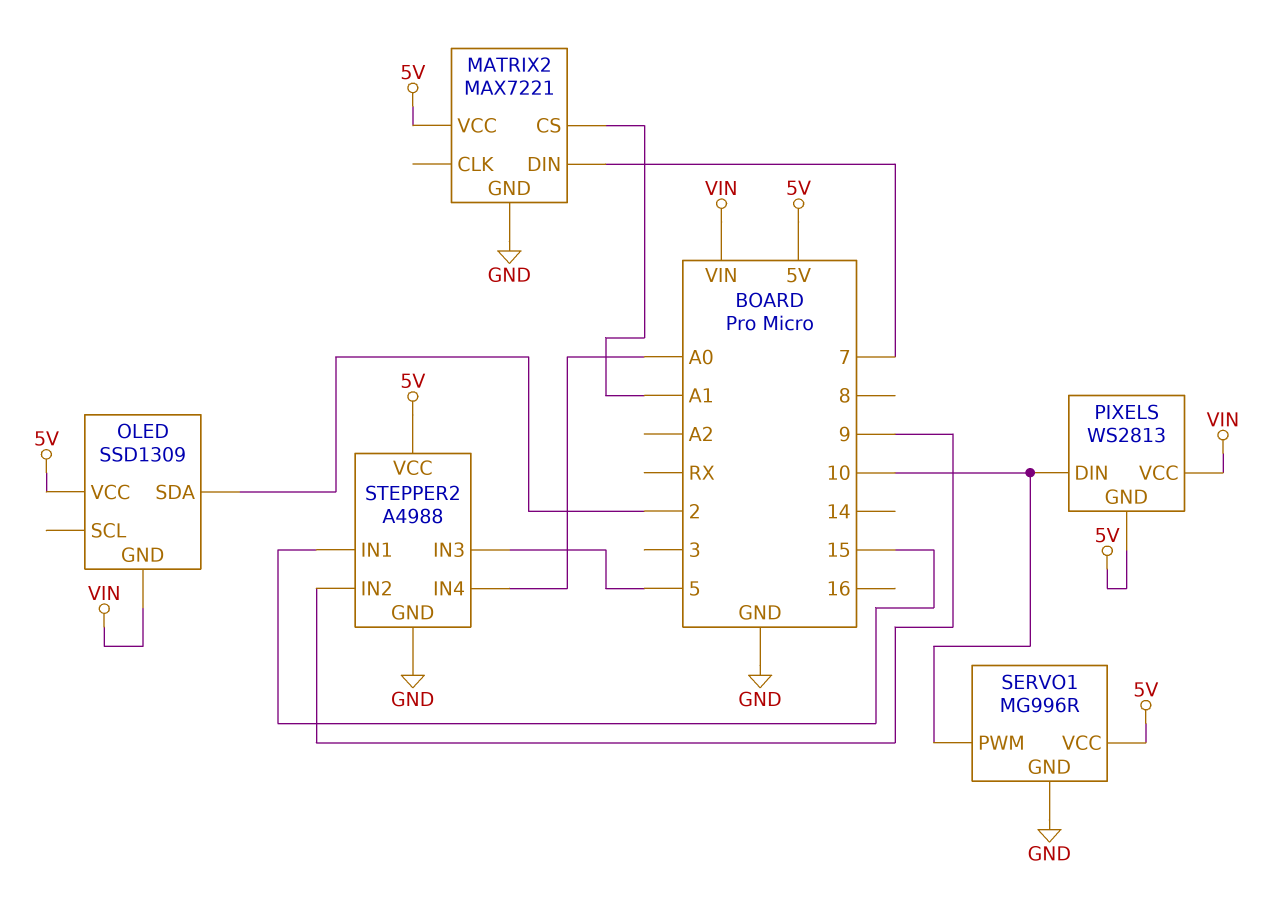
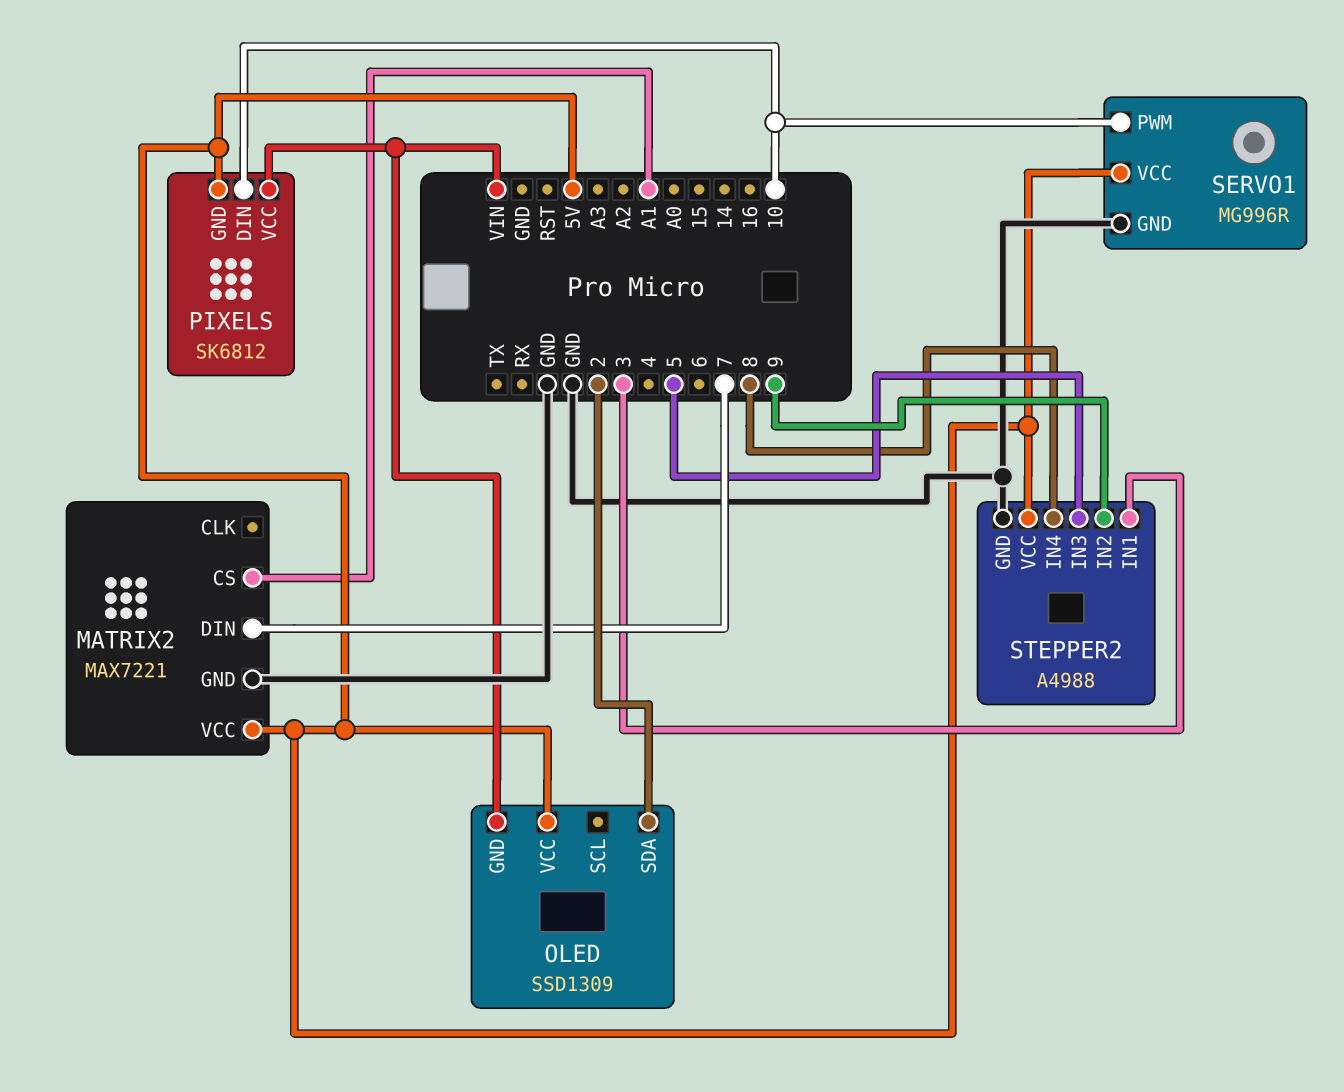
PIXELS: WS2813 -> SK6812
STEPPER2 pin IN1: 15 -> 3
STEPPER2 pin IN4: A0 -> 8

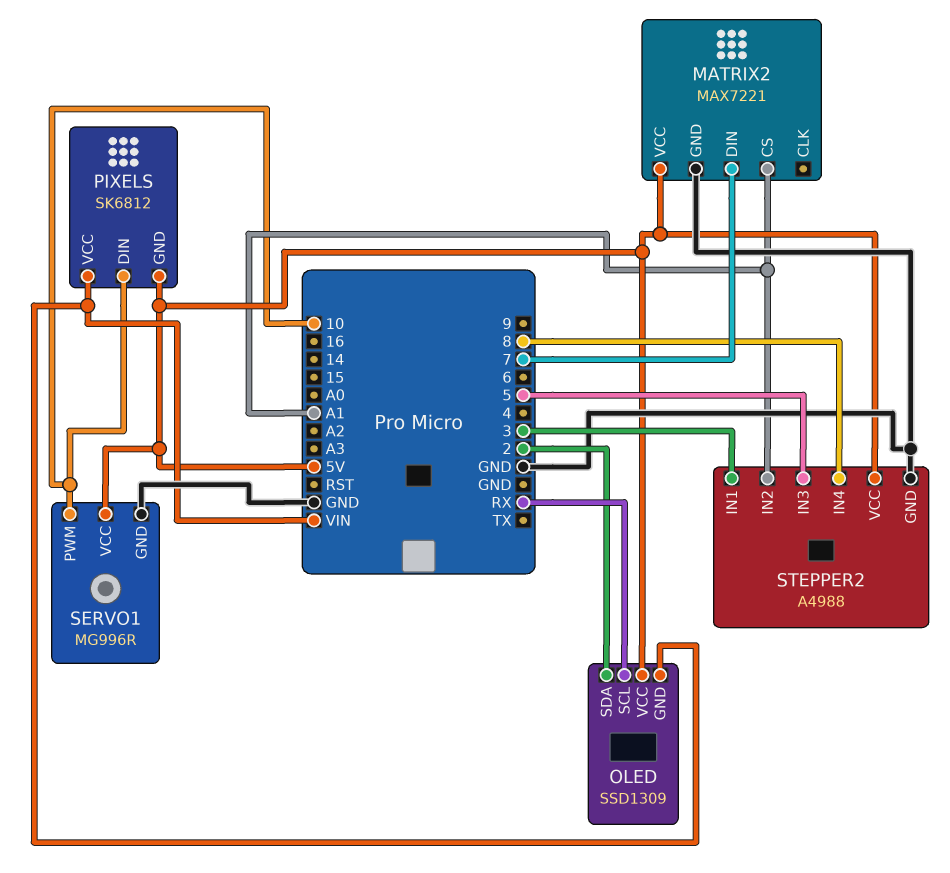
OLED pin SCL: none -> RX
STEPPER2 pin IN2: 9 -> A1

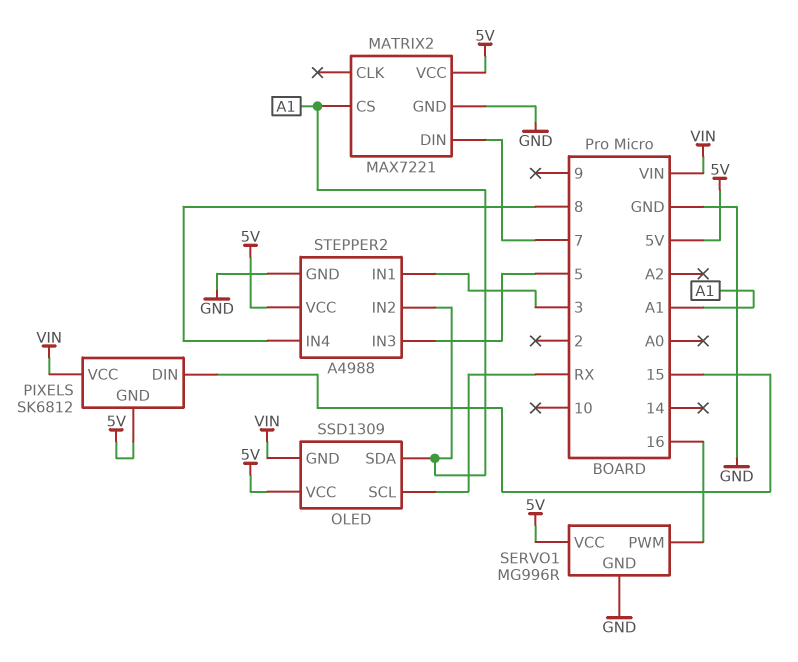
OLED pin SDA: 2 -> A1
PIXELS pin DIN: 10 -> 15
SERVO1 pin PWM: 10 -> 16

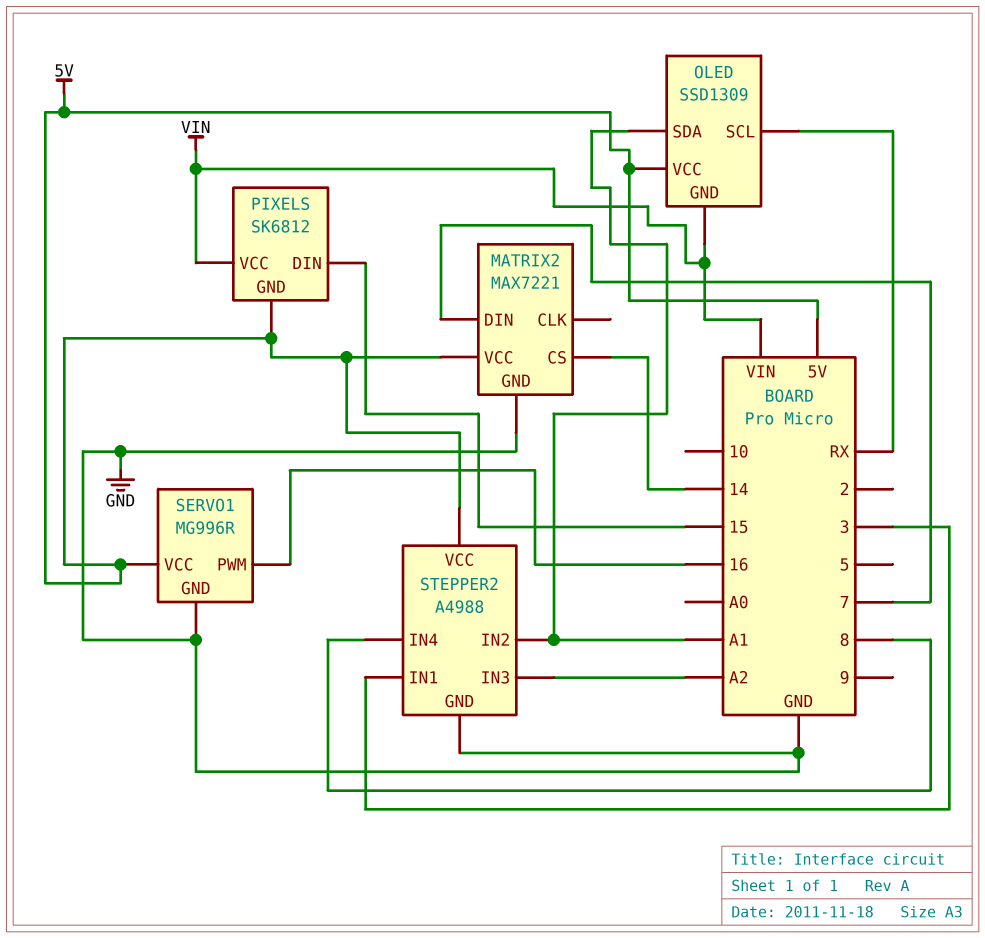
MATRIX2 pin CS: A1 -> 14
STEPPER2 pin IN3: 5 -> A2

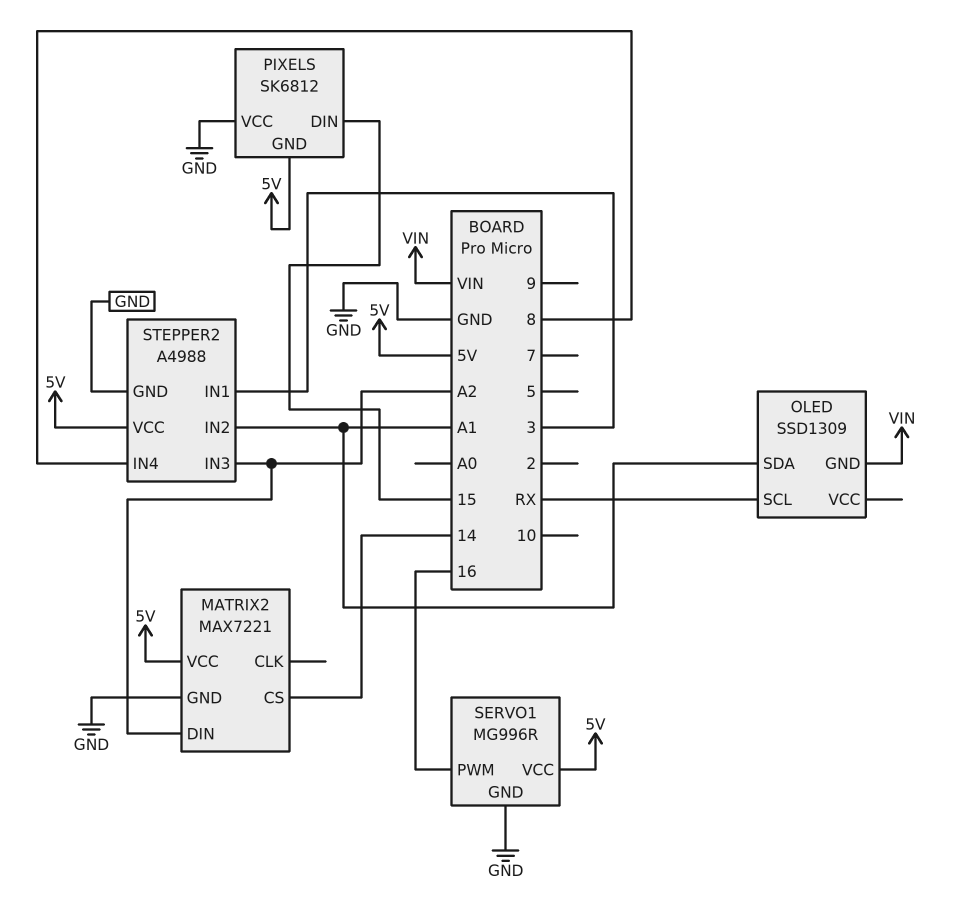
MATRIX2 pin DIN: 7 -> A2
OLED pin VCC: 5V -> none
PIXELS pin VCC: VIN -> GND

